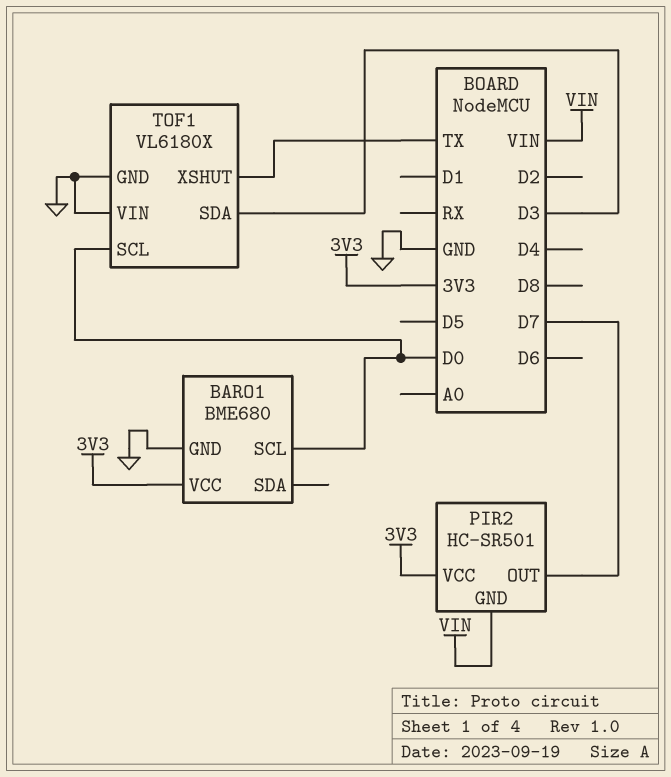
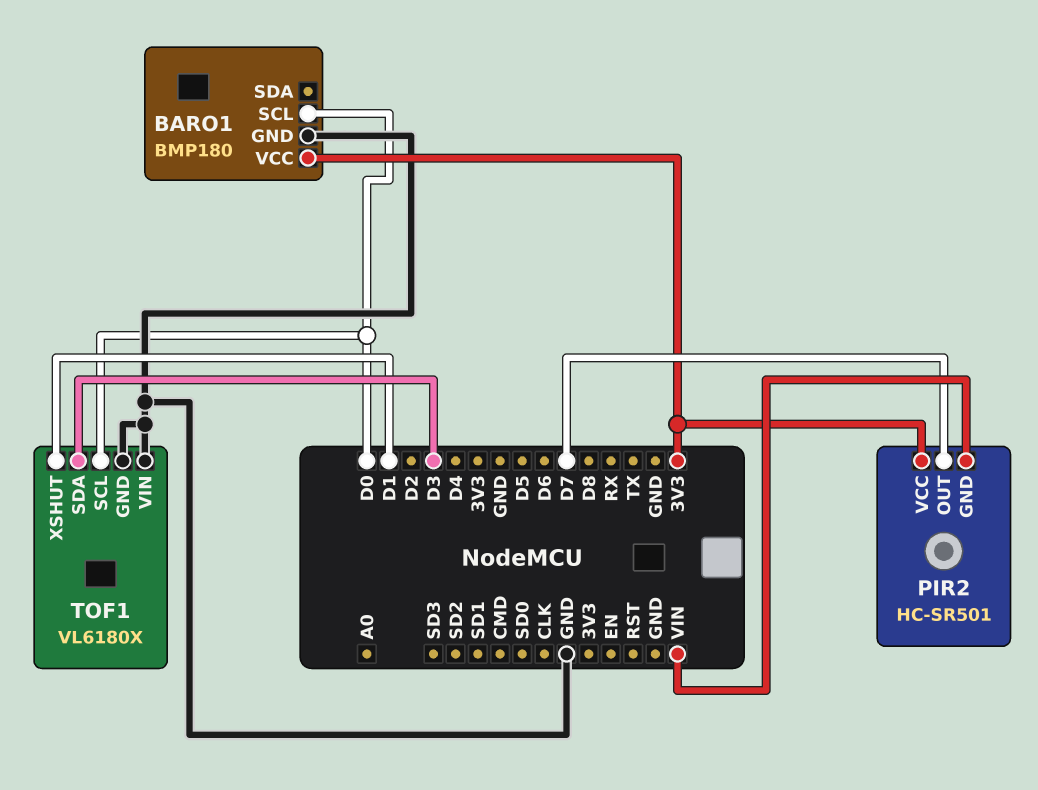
BARO1: BME680 -> BMP180
TOF1 pin XSHUT: TX -> D1

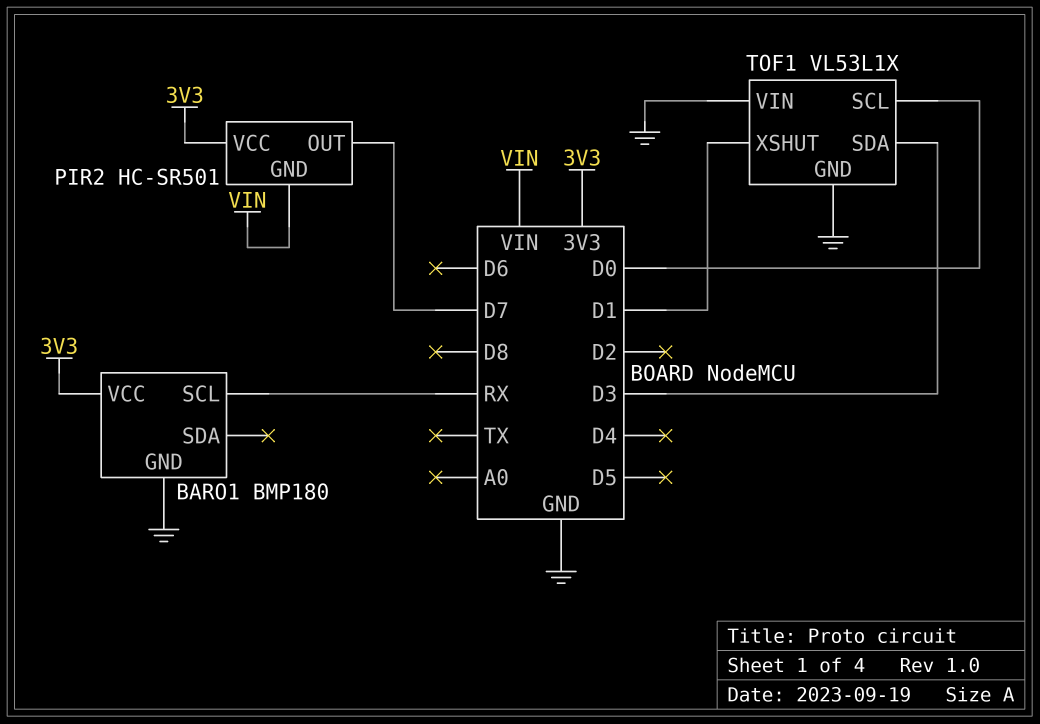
BARO1 pin SCL: D0 -> RX
TOF1: VL6180X -> VL53L1X

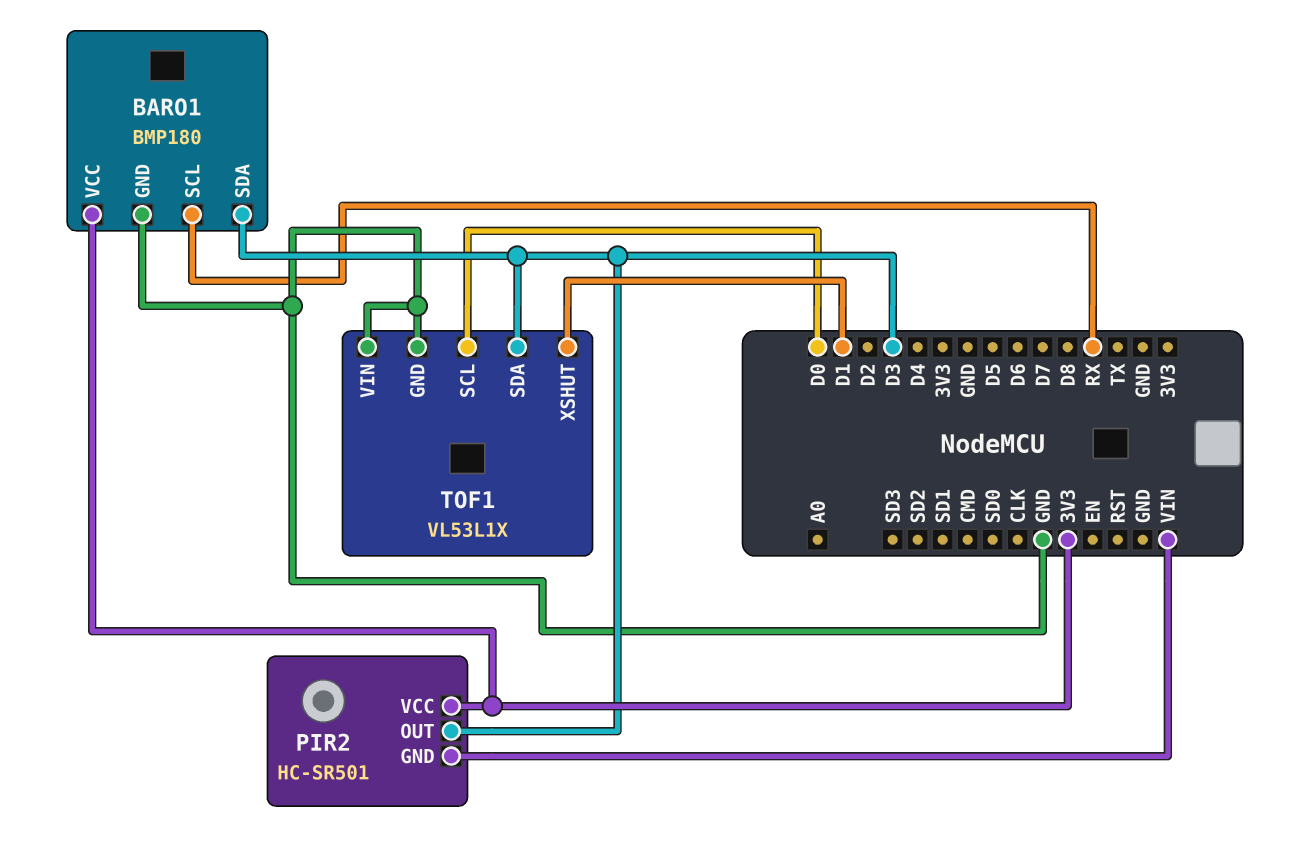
BARO1 pin SDA: none -> D3
PIR2 pin OUT: D7 -> D3

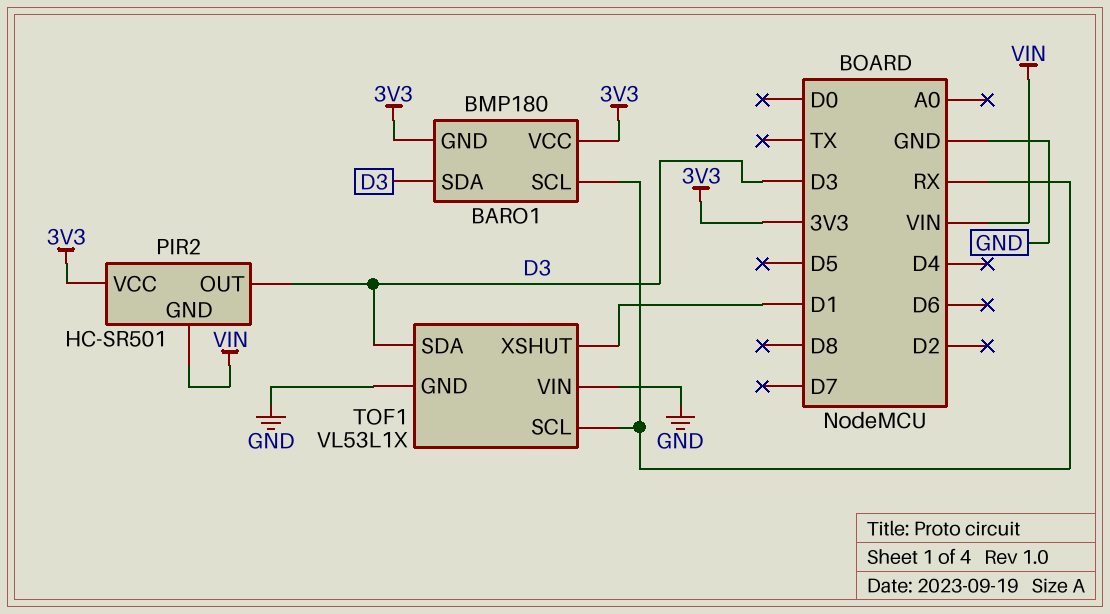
BARO1 pin GND: GND -> 3V3
TOF1 pin SCL: D0 -> RX

